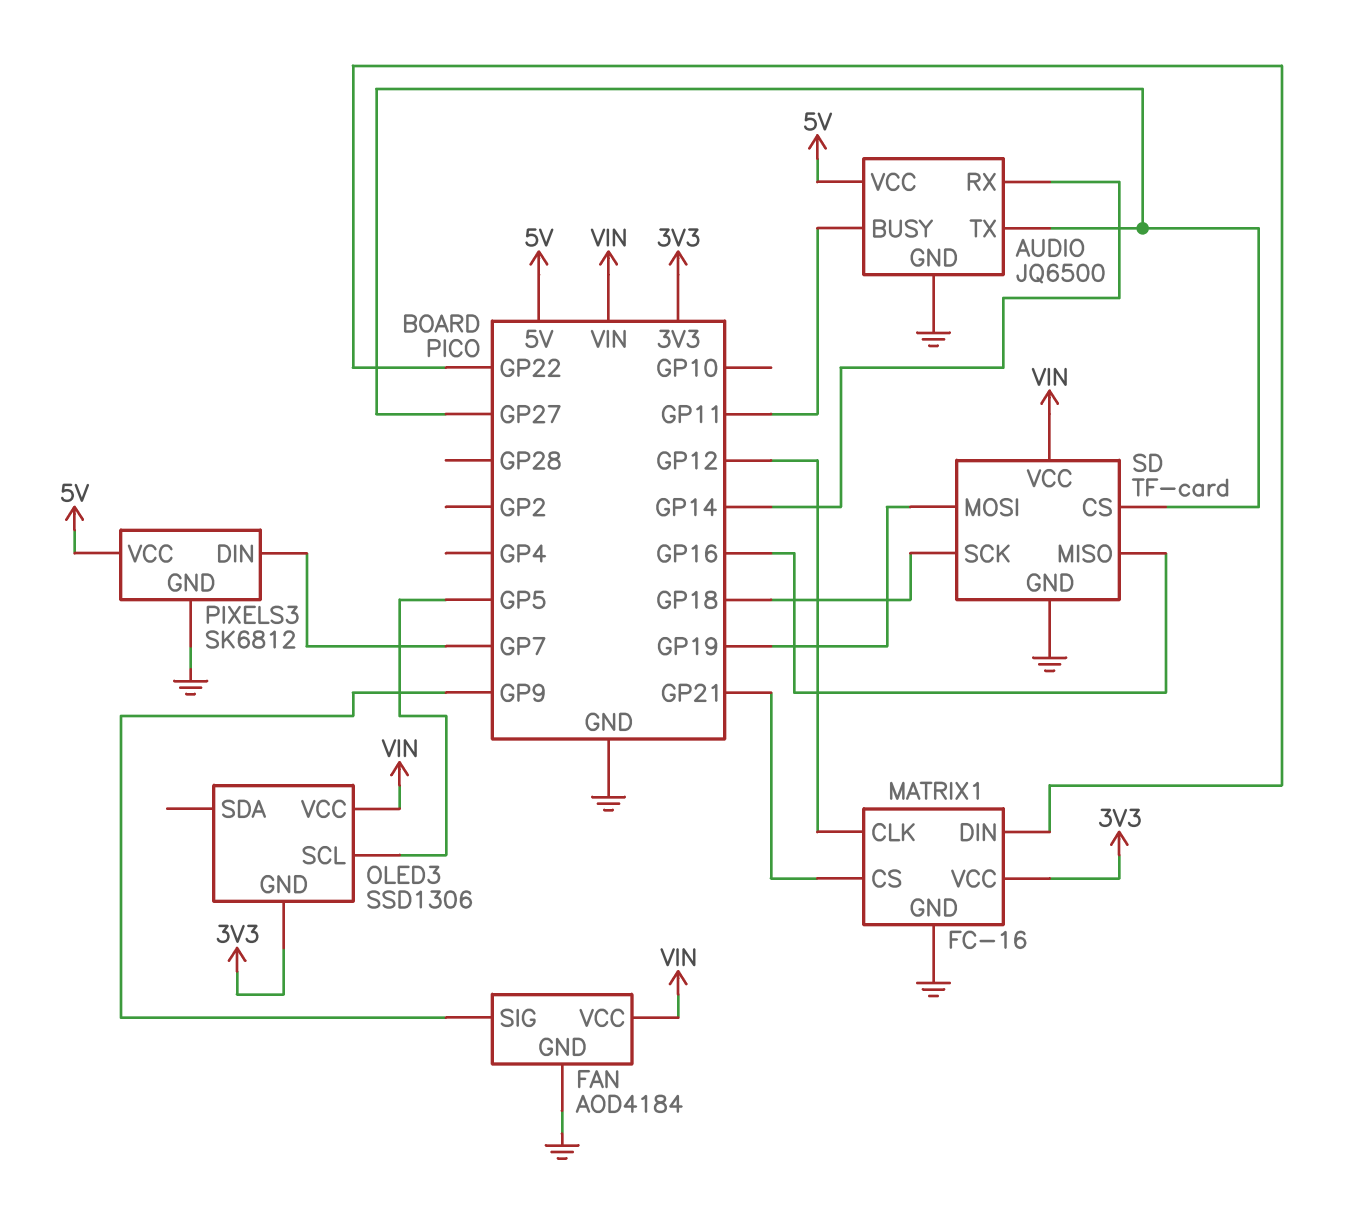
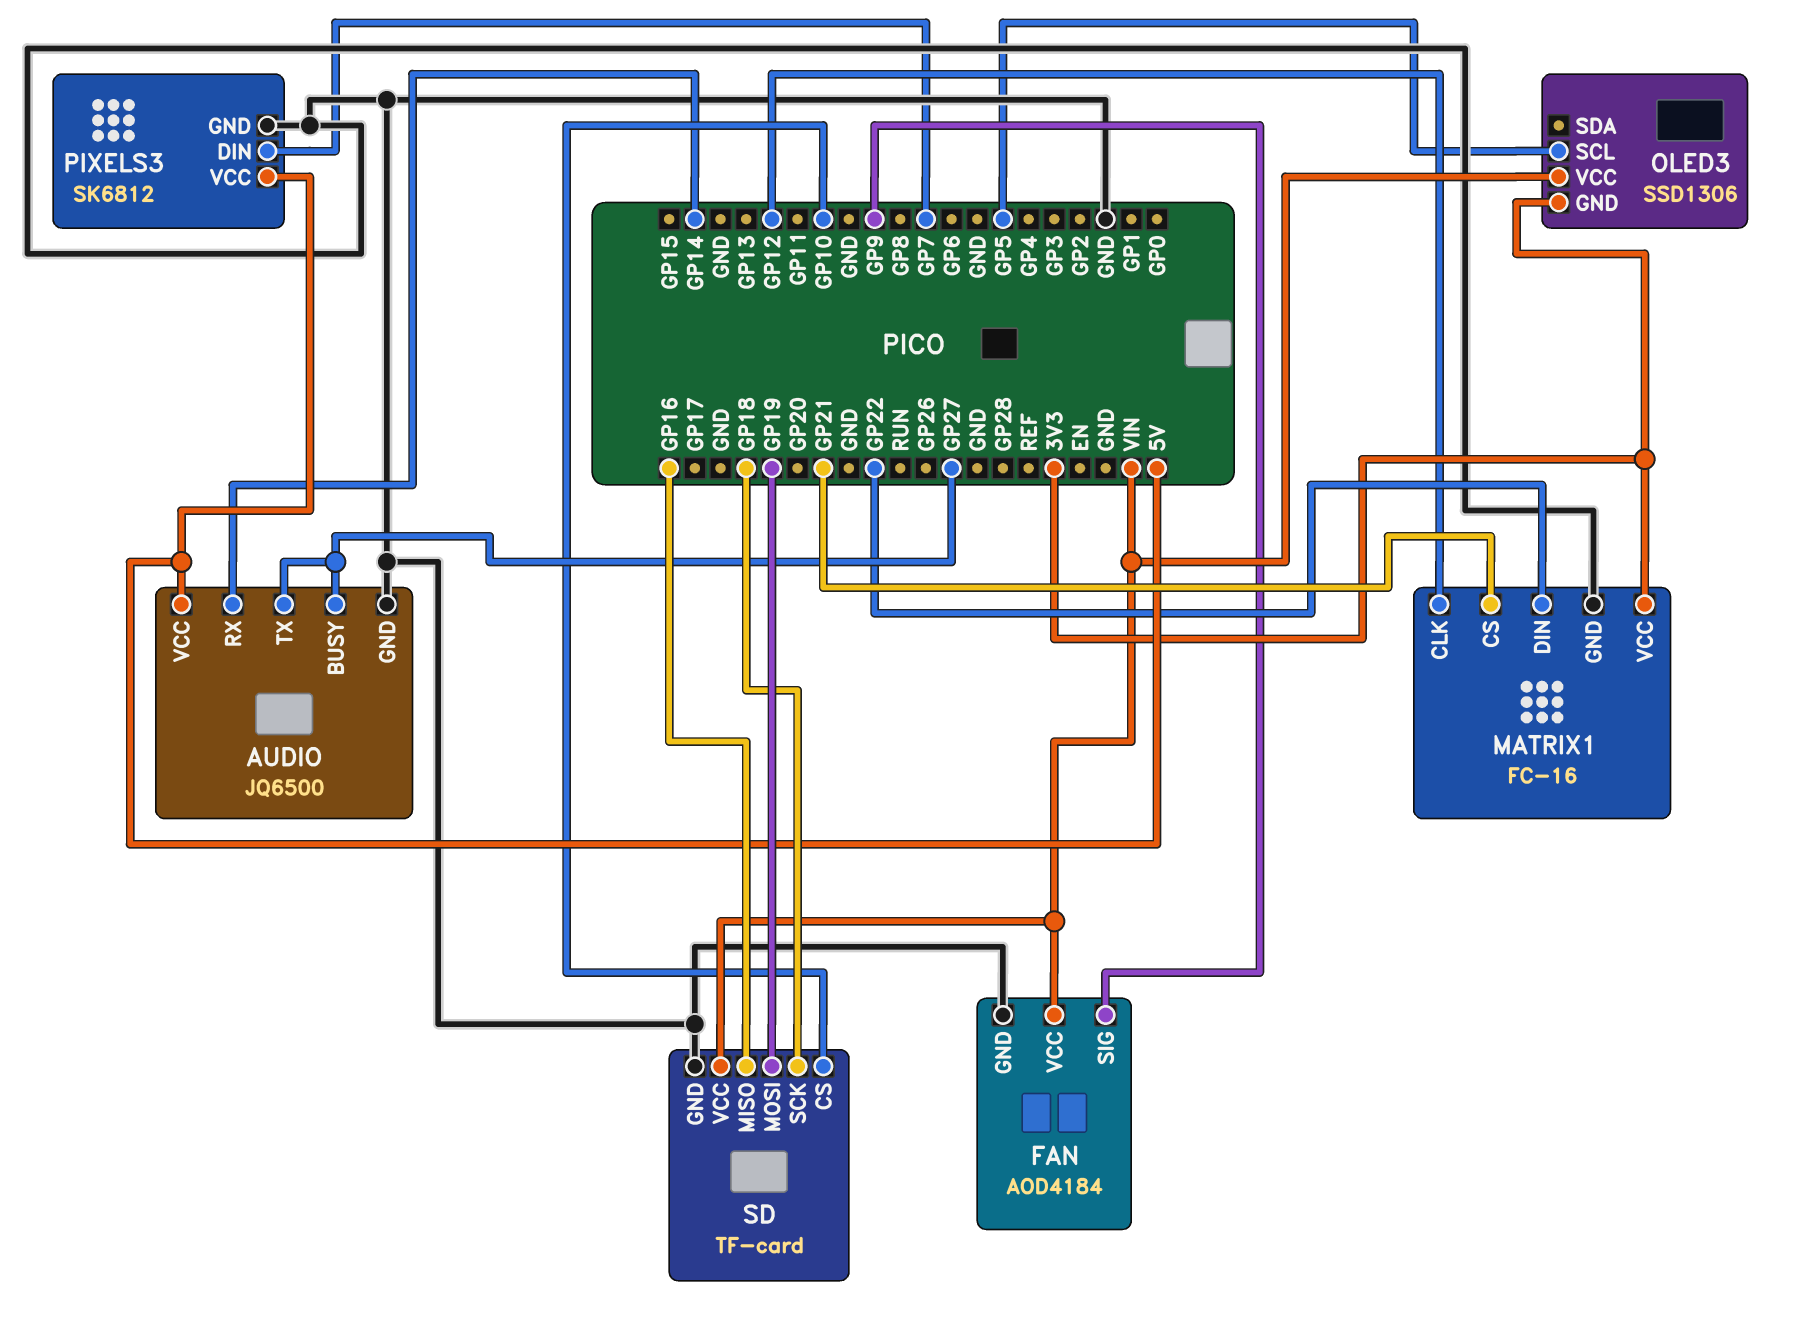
AUDIO pin BUSY: GP11 -> GP27
SD pin CS: GP27 -> GP10

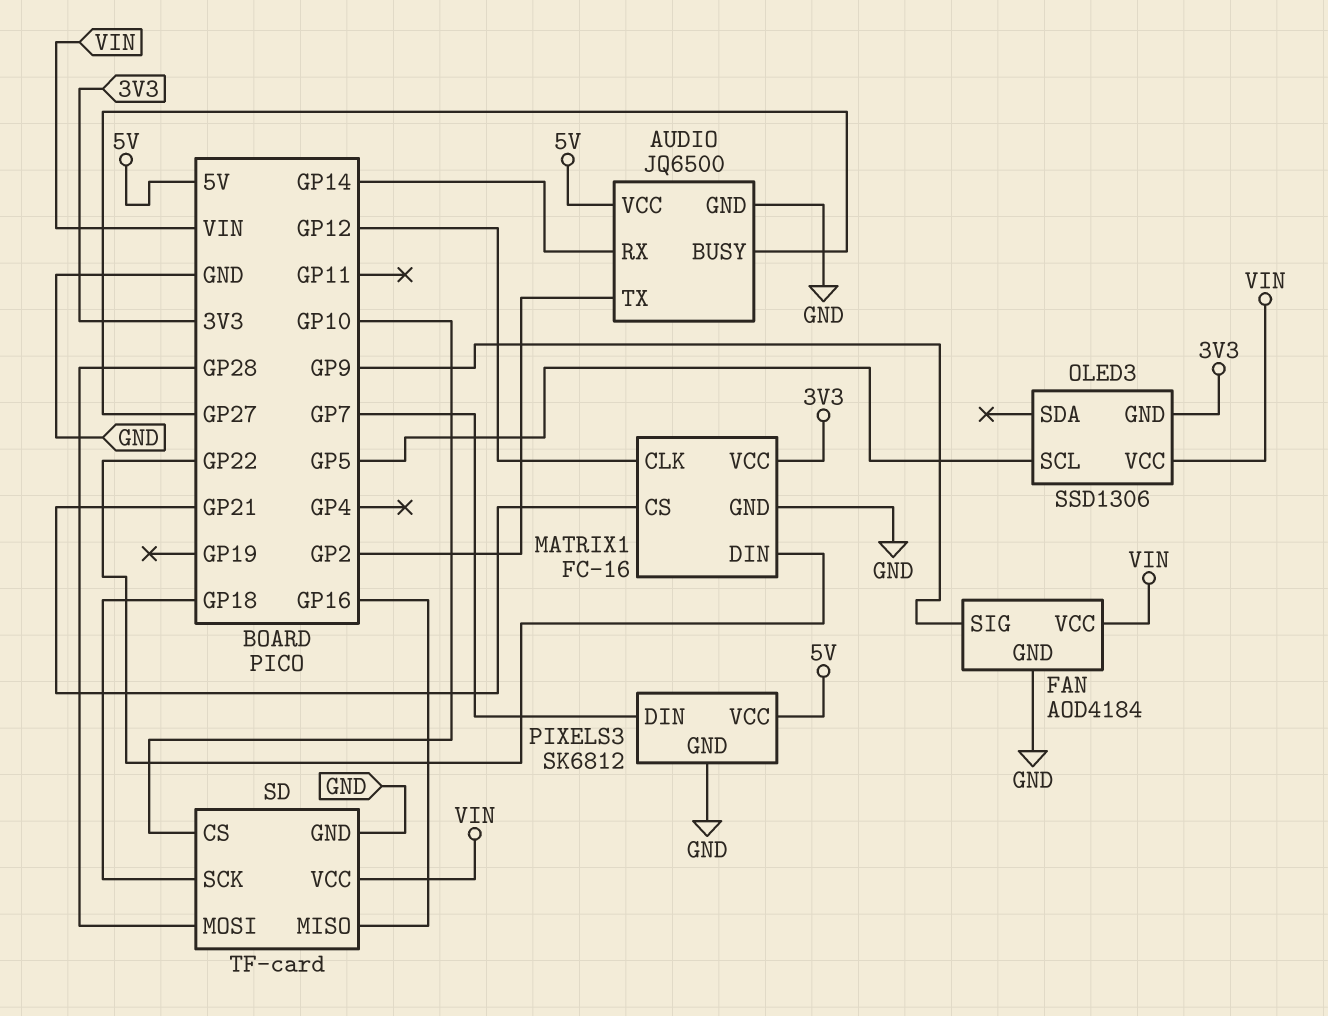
AUDIO pin TX: GP27 -> GP2
SD pin MOSI: GP19 -> GP28

